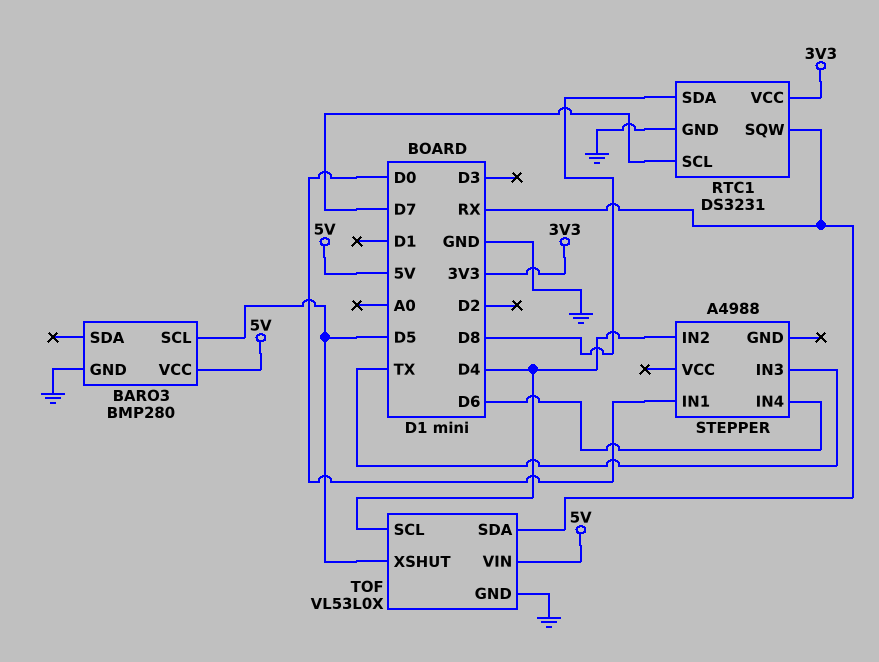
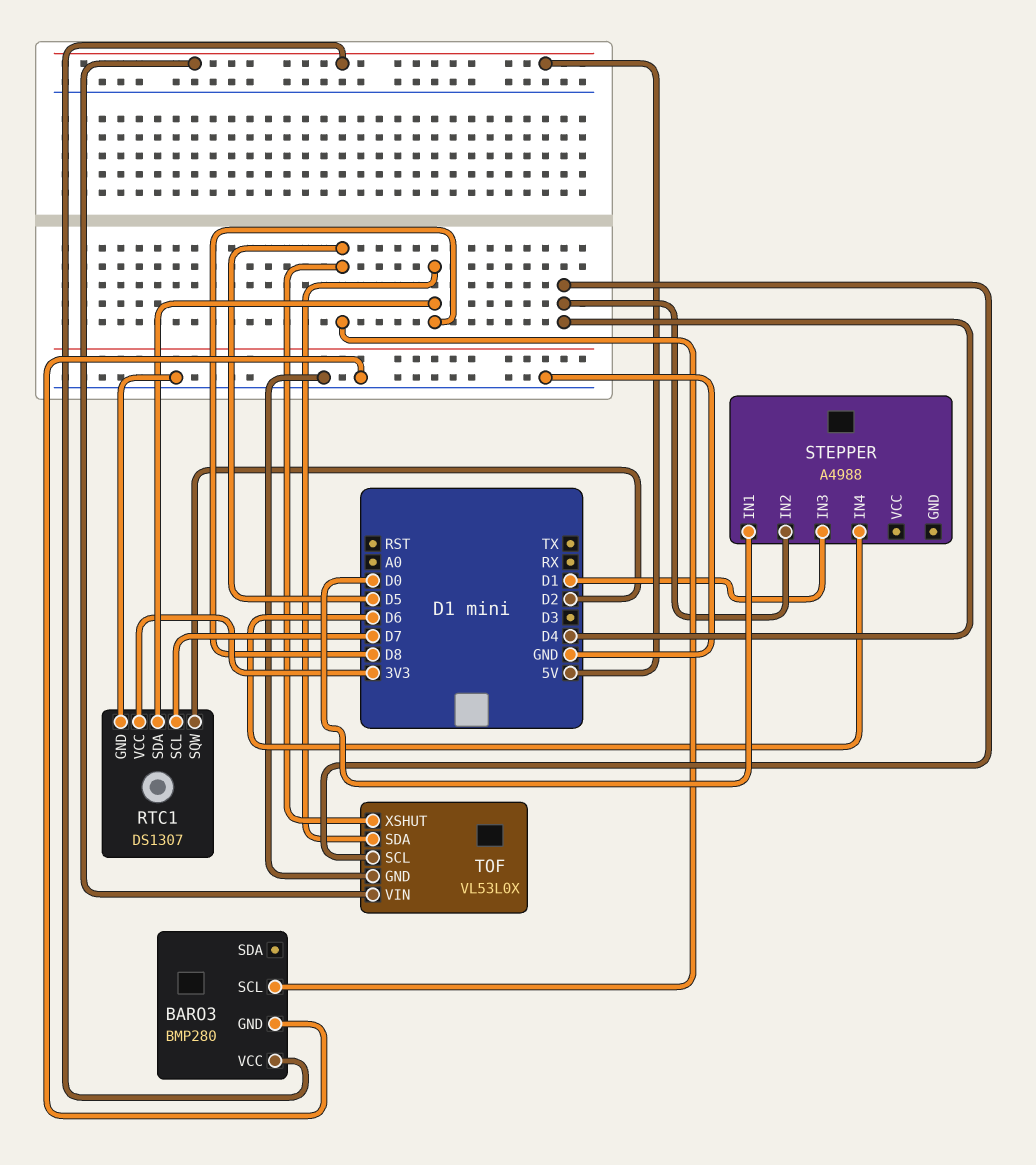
RTC1: DS3231 -> DS1307
RTC1 pin SQW: RX -> D2
STEPPER pin IN3: TX -> D1
TOF pin SDA: RX -> D8

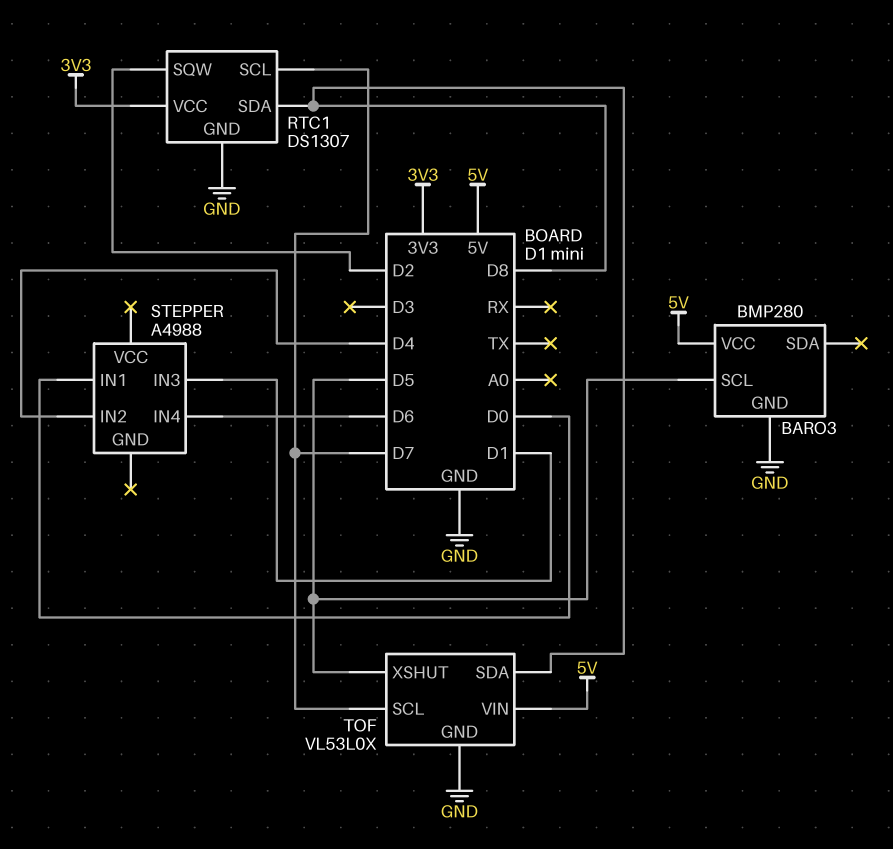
TOF pin SCL: D4 -> D7

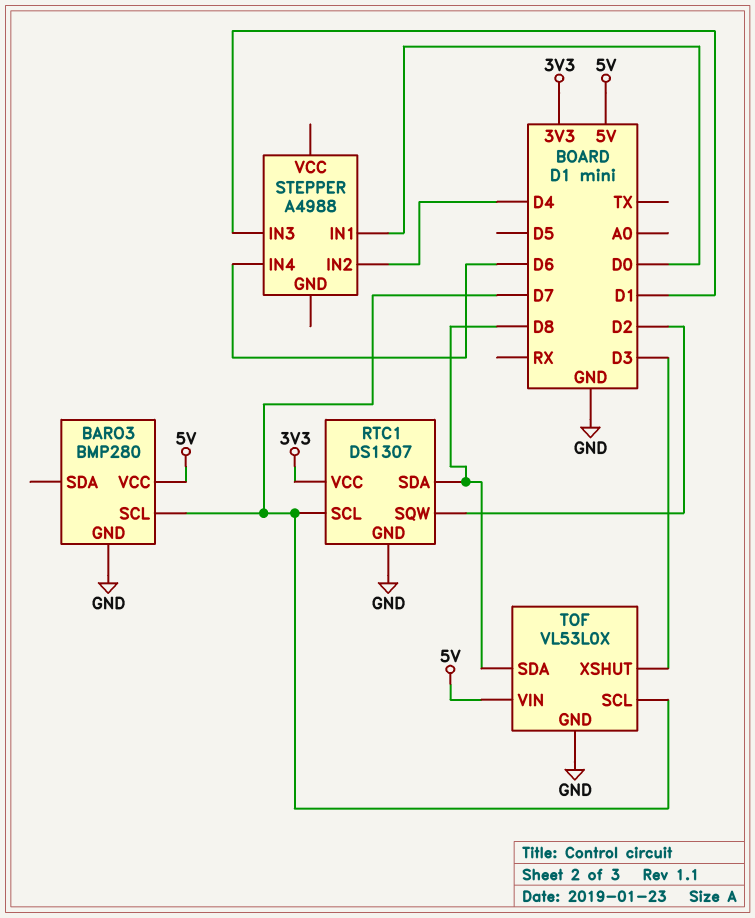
BARO3 pin SCL: D5 -> D7
TOF pin XSHUT: D5 -> D3

